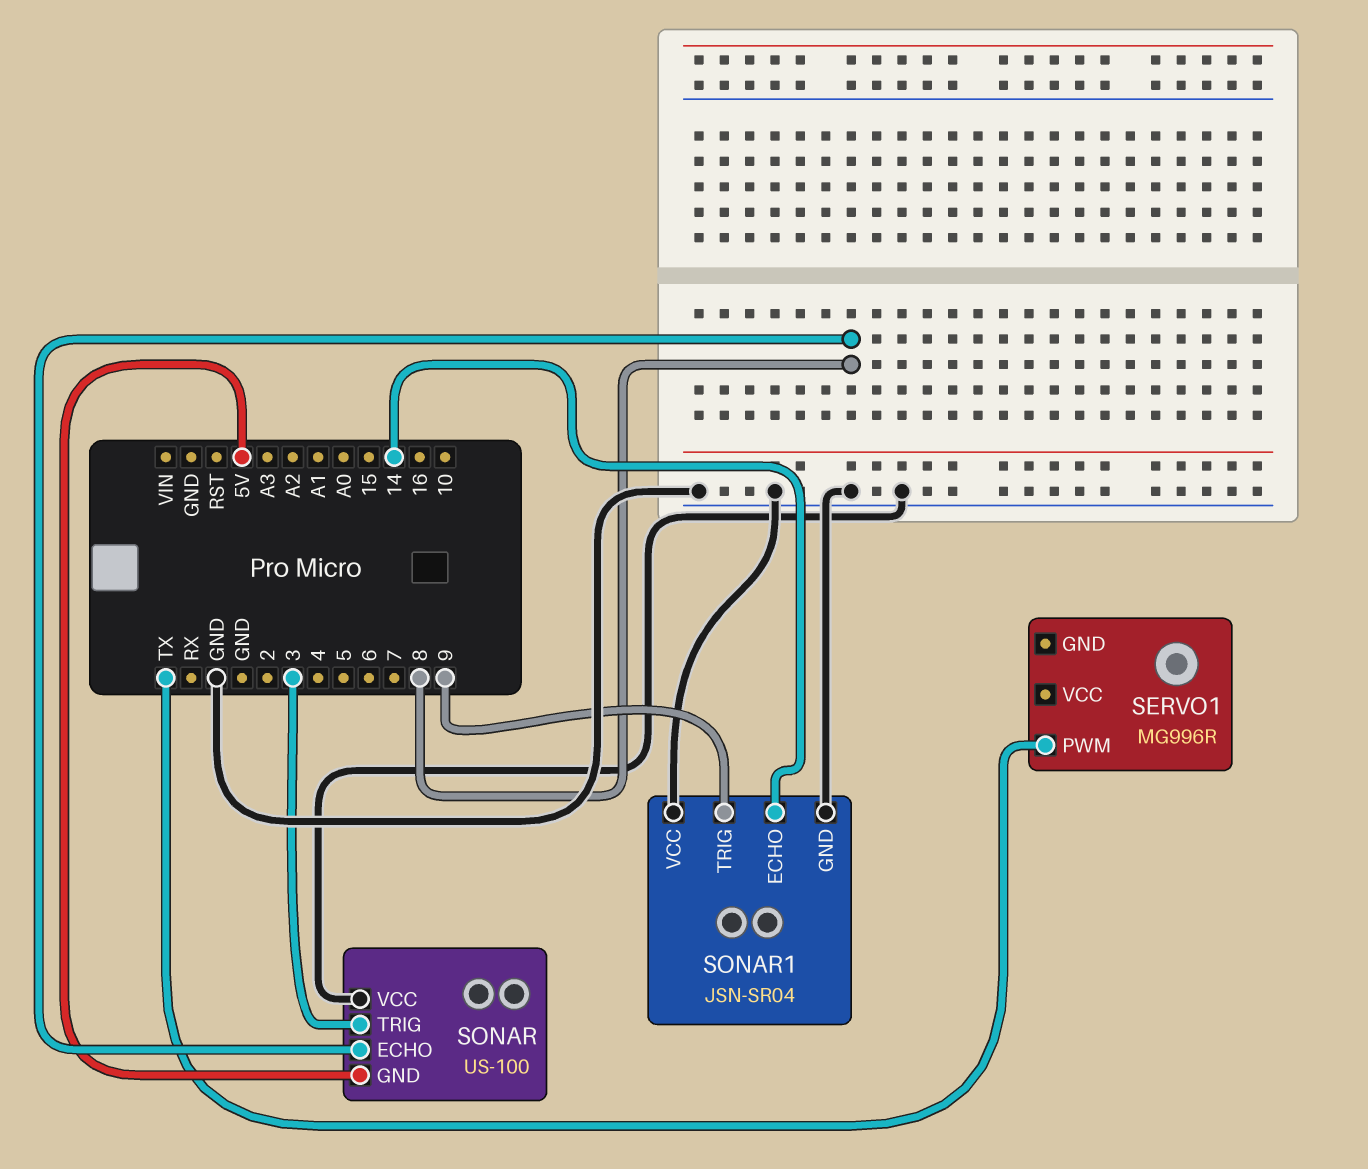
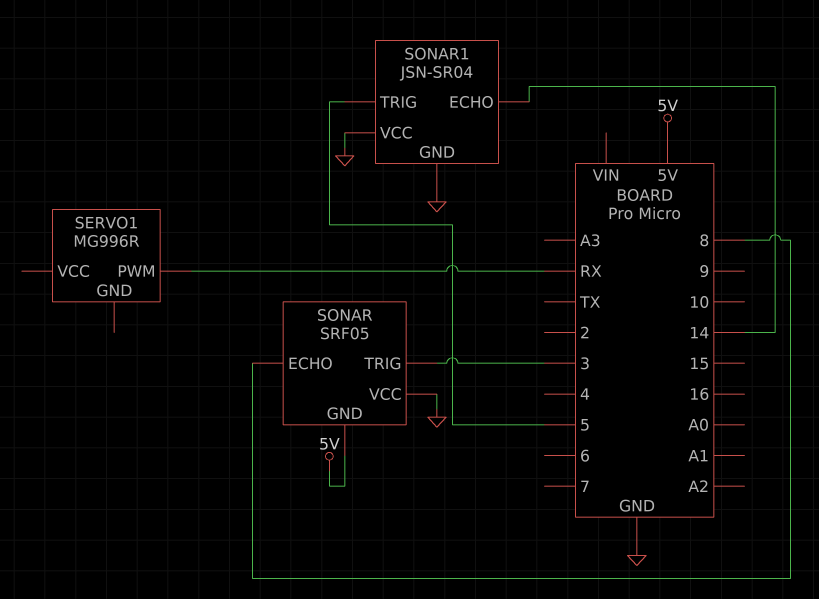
SERVO1 pin PWM: TX -> RX
SONAR: US-100 -> SRF05
SONAR1 pin TRIG: 9 -> 5

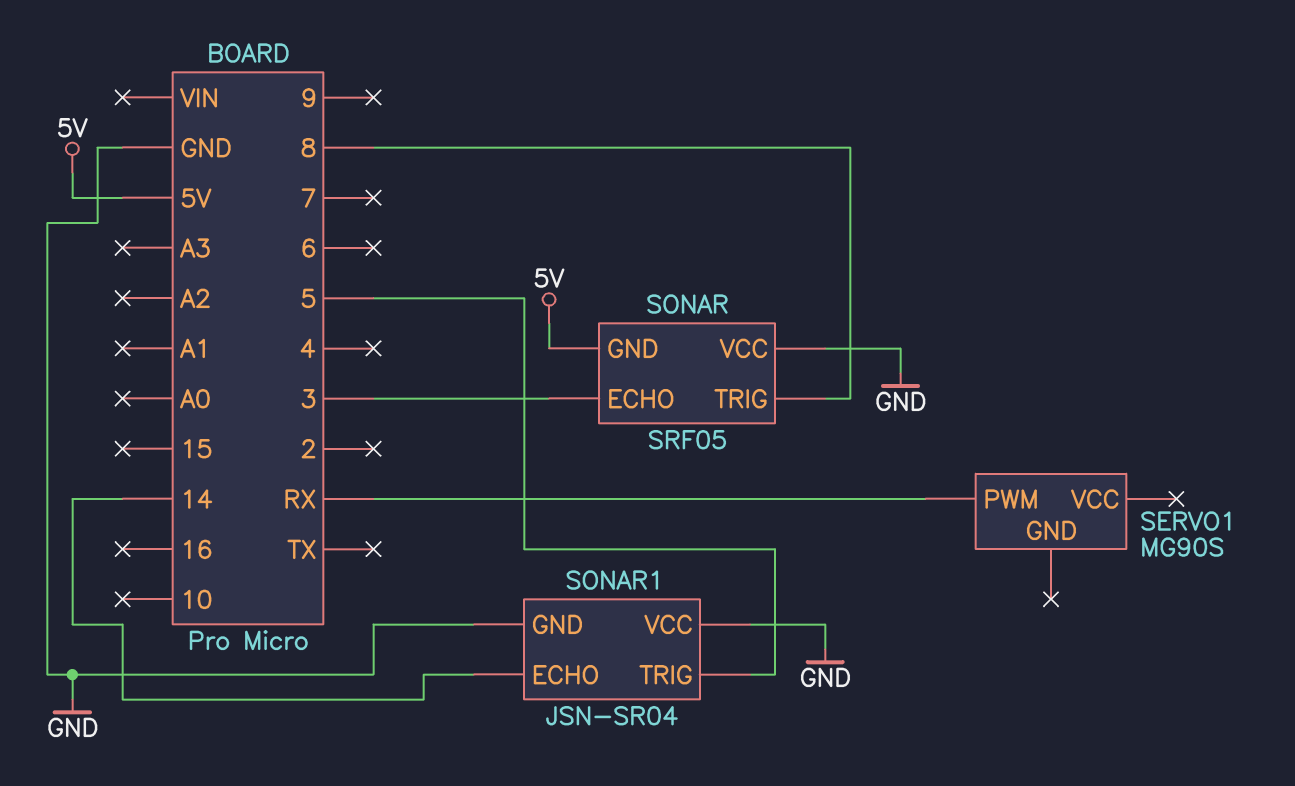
SERVO1: MG996R -> MG90S
SONAR pin ECHO: 8 -> 3
SONAR pin TRIG: 3 -> 8

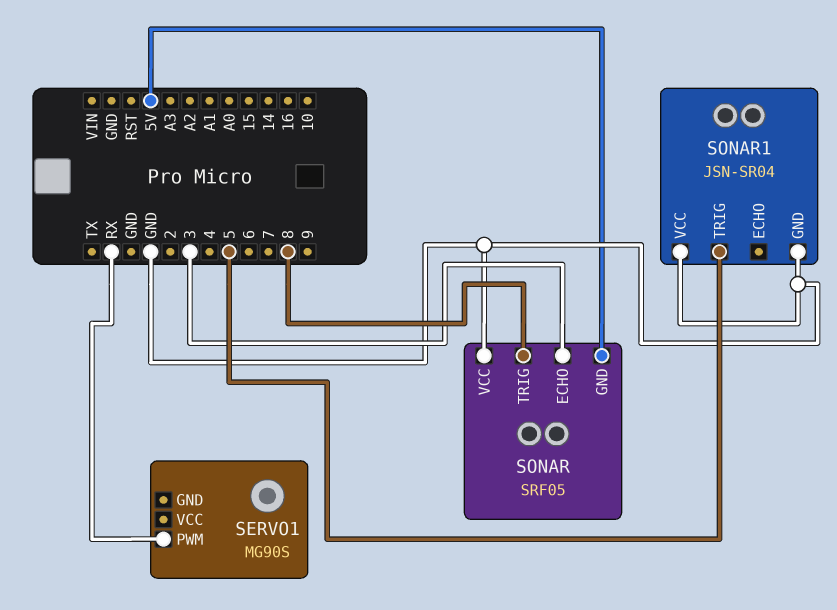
SONAR1 pin ECHO: 14 -> none

